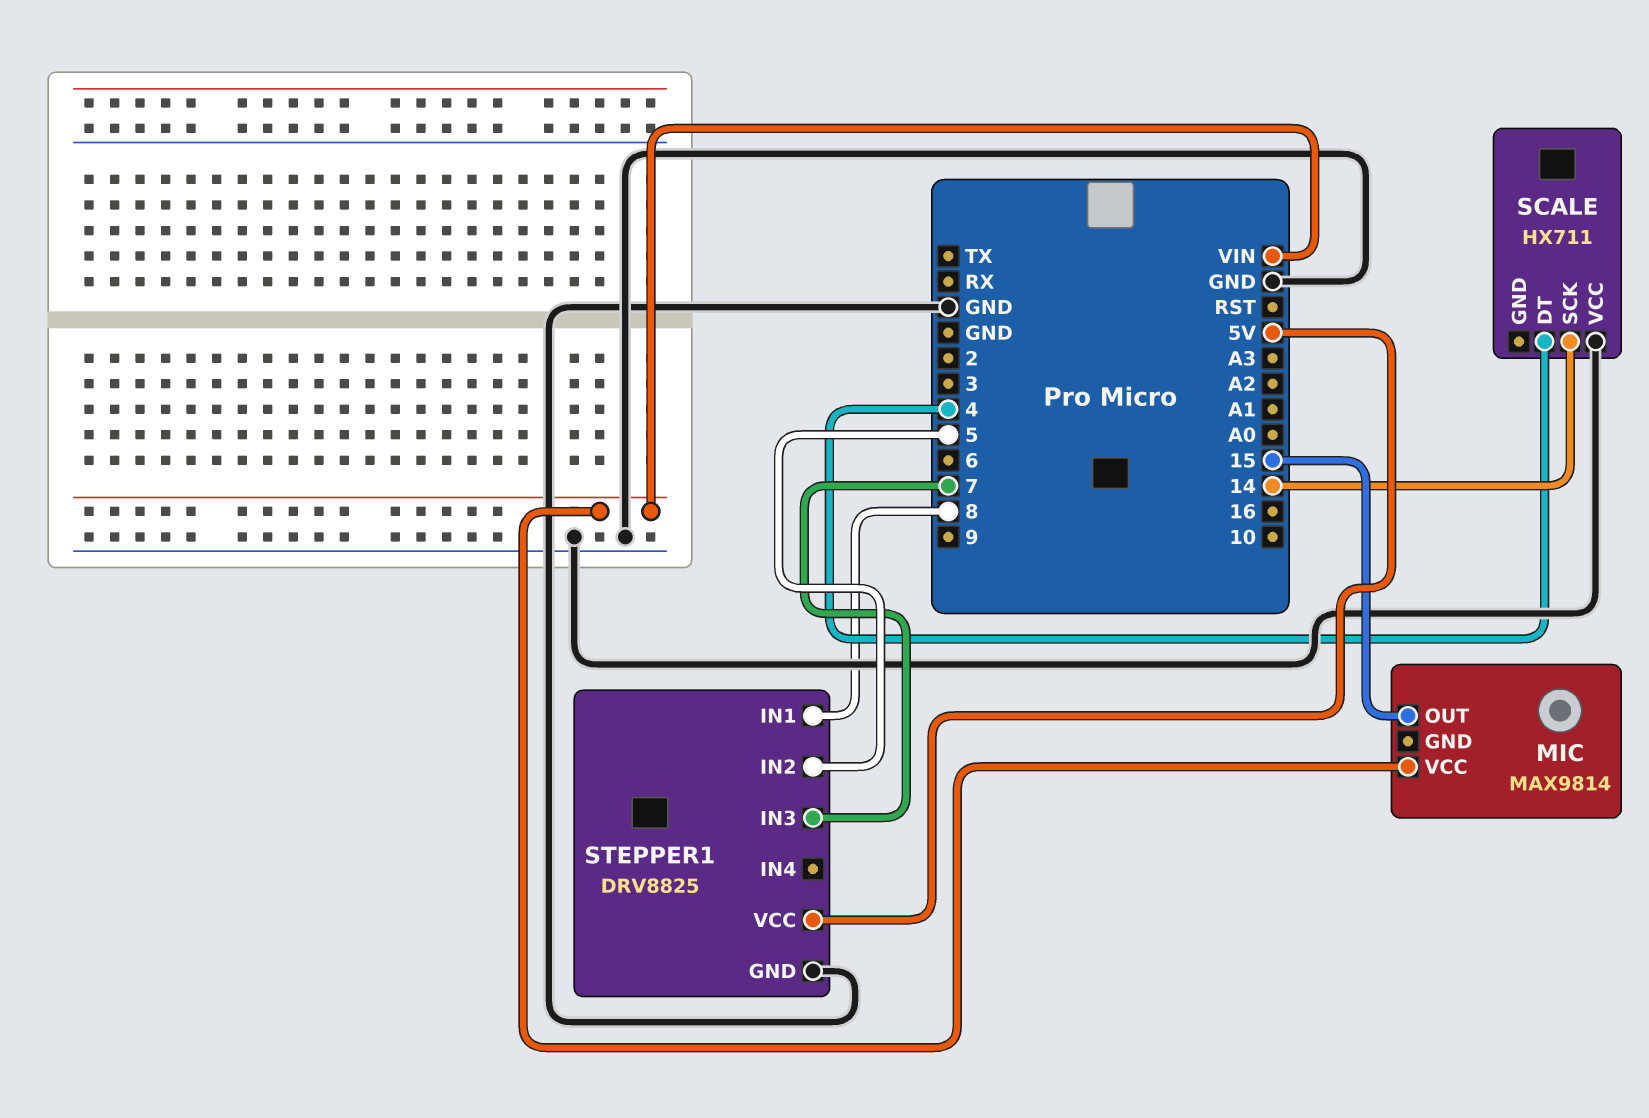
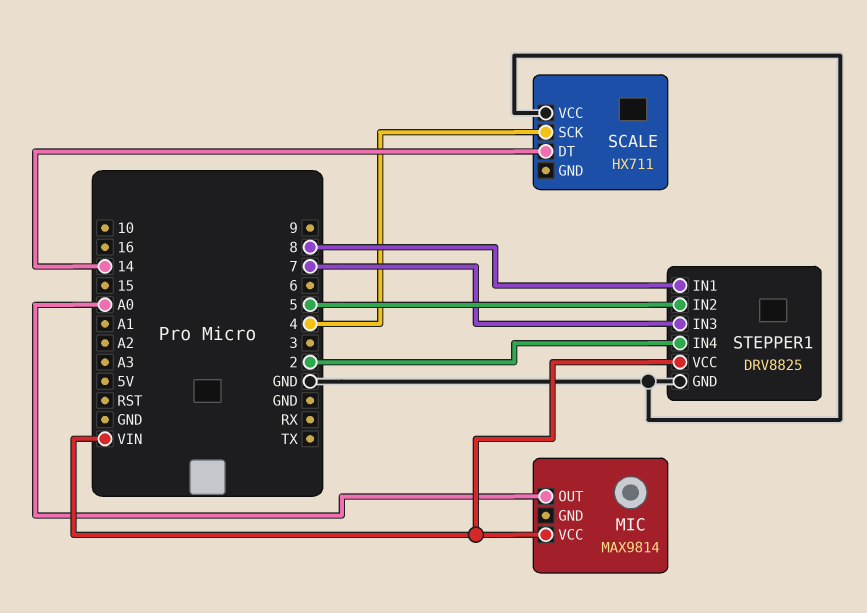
MIC pin OUT: 15 -> A0
SCALE pin DT: 4 -> 14
SCALE pin SCK: 14 -> 4
STEPPER1 pin IN4: none -> 2
STEPPER1 pin VCC: 5V -> VIN

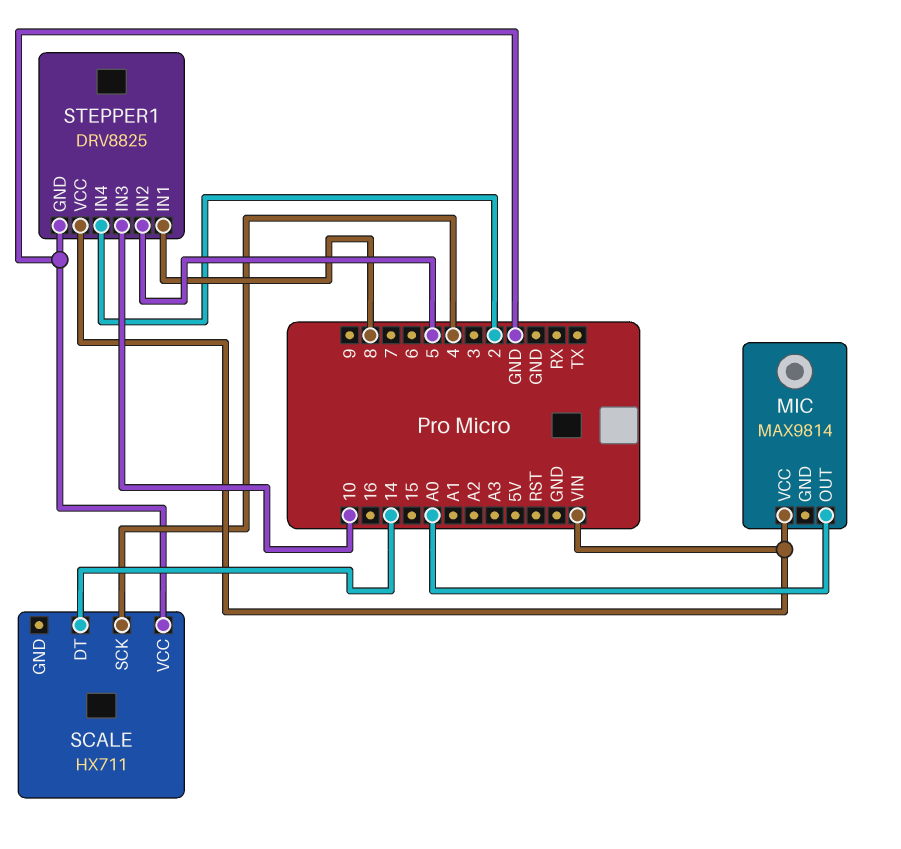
STEPPER1 pin IN3: 7 -> 10

